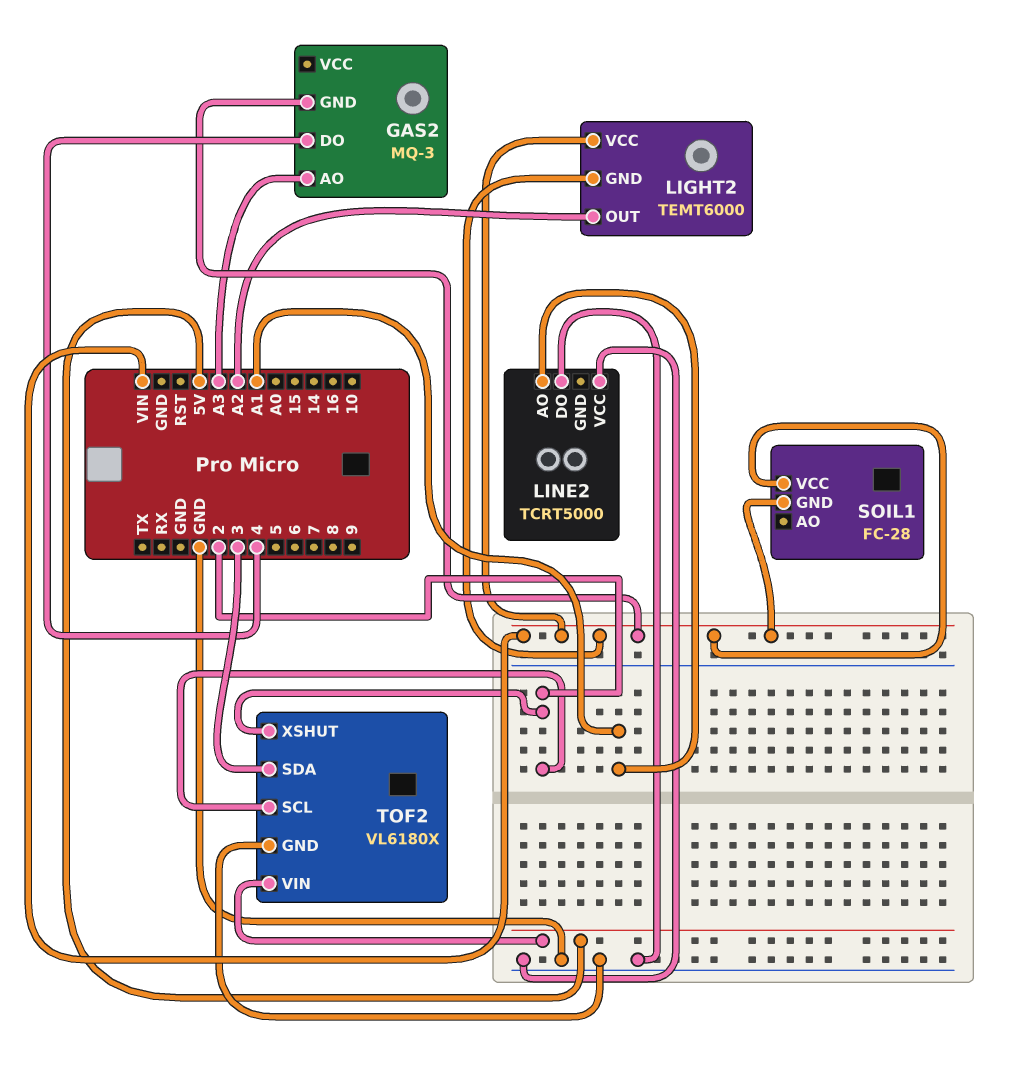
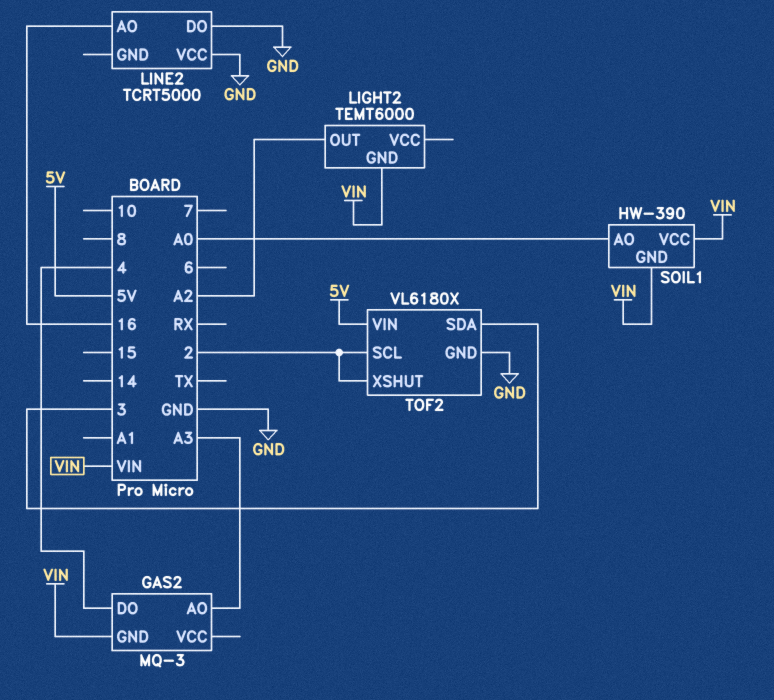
LIGHT2 pin VCC: VIN -> none
LINE2 pin AO: A1 -> 16
SOIL1: FC-28 -> HW-390
SOIL1 pin AO: none -> A0

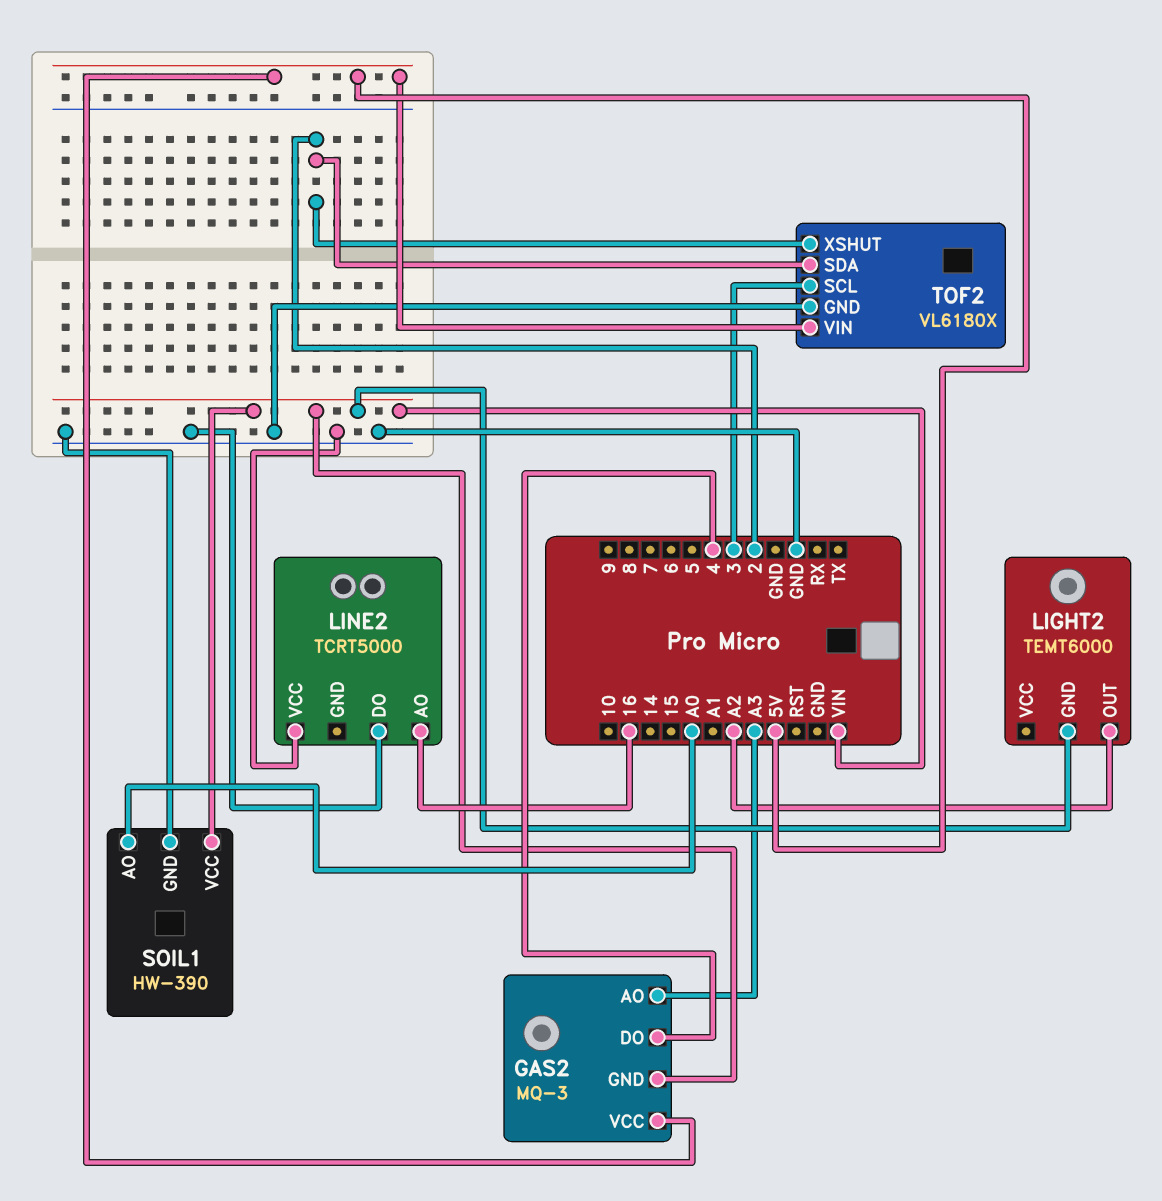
GAS2 pin VCC: none -> 5V
SOIL1 pin GND: VIN -> GND
TOF2 pin SCL: 2 -> 3
TOF2 pin SDA: 3 -> 2

